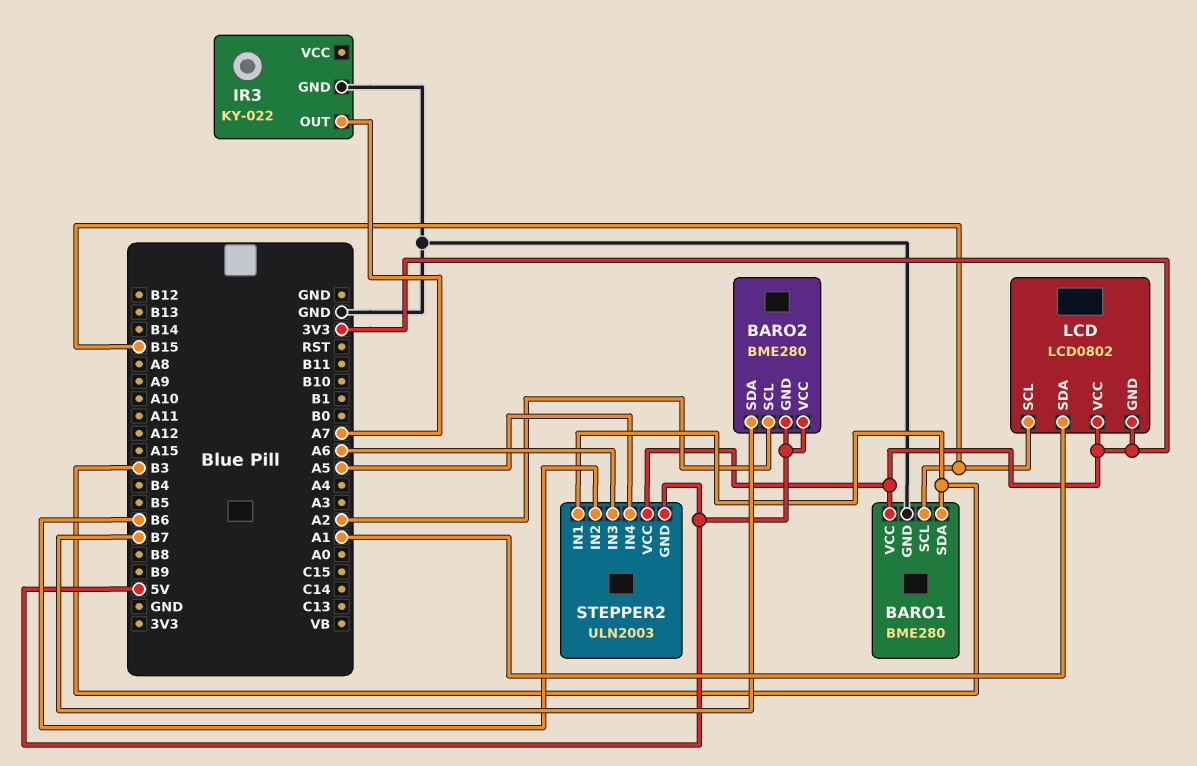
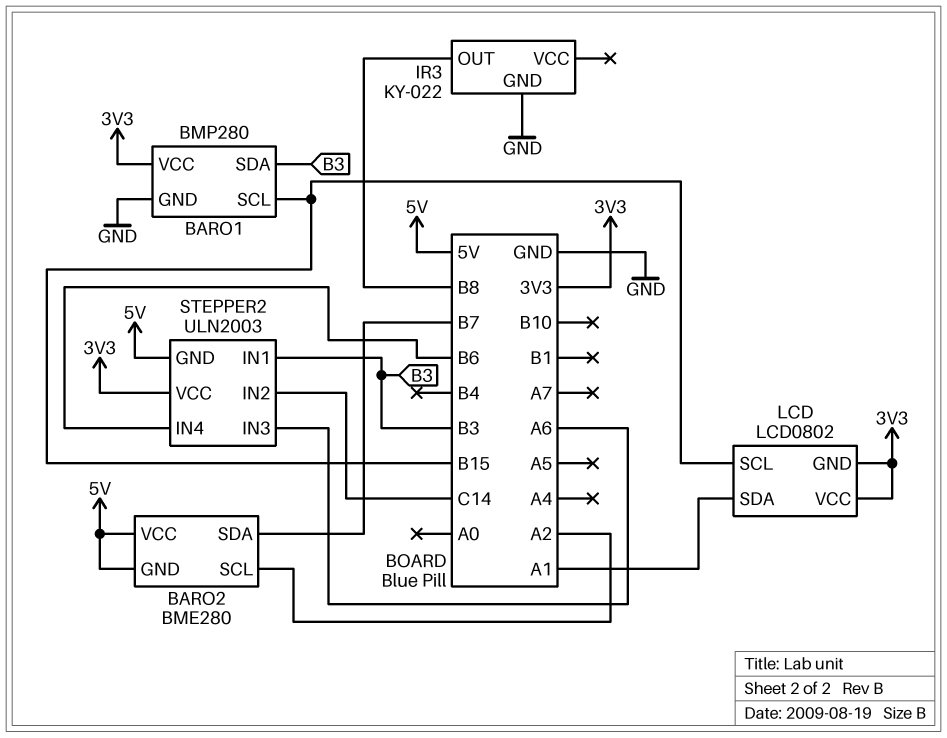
BARO1: BME280 -> BMP280
IR3 pin OUT: A7 -> B8
STEPPER2 pin IN2: B6 -> C14
STEPPER2 pin IN4: A5 -> B6

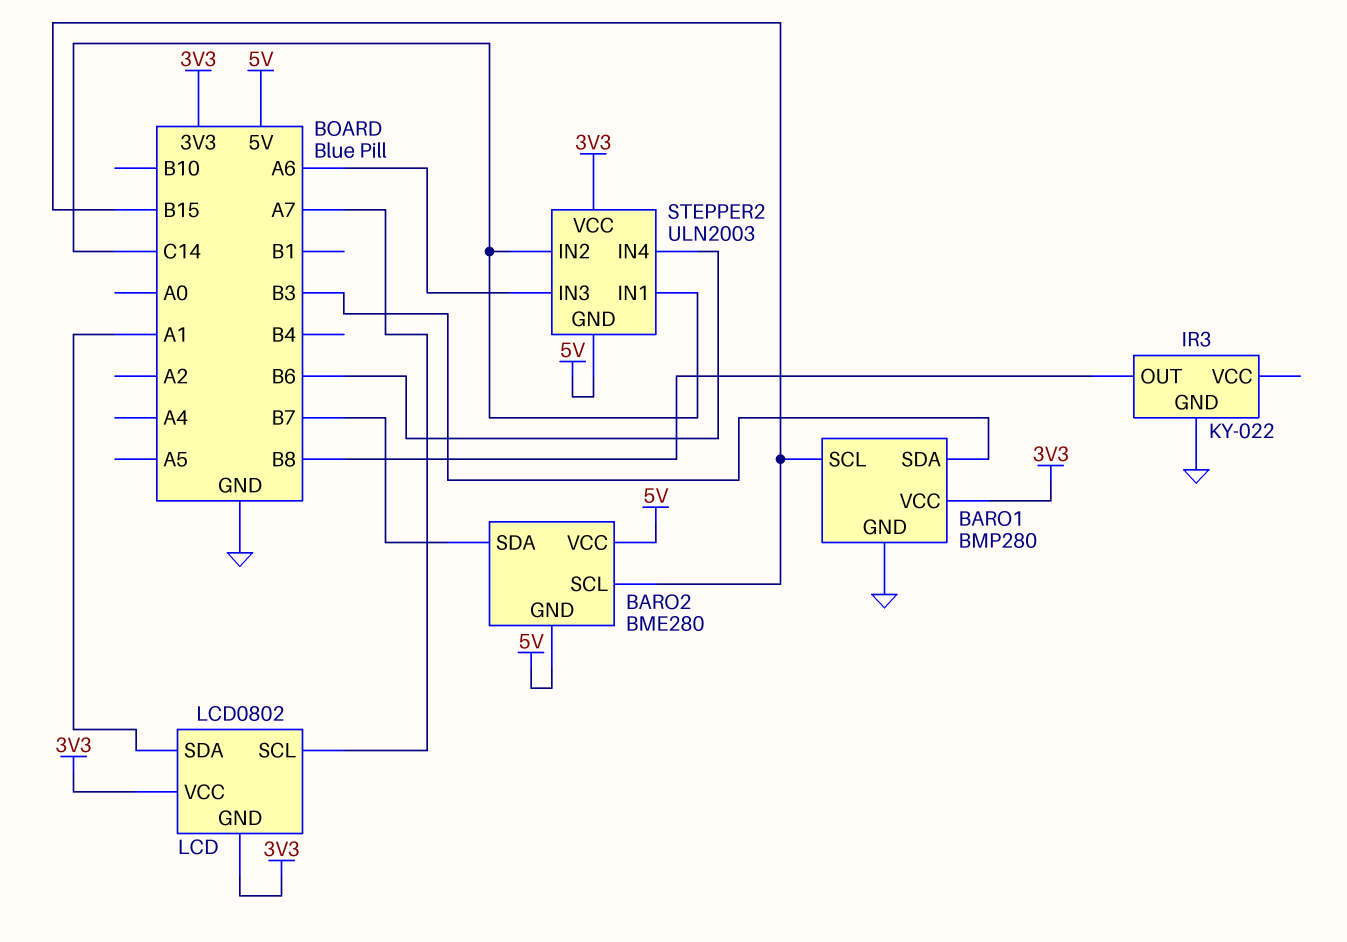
BARO2 pin SCL: A2 -> B15
LCD pin SCL: B15 -> A7
STEPPER2 pin IN1: B3 -> C14

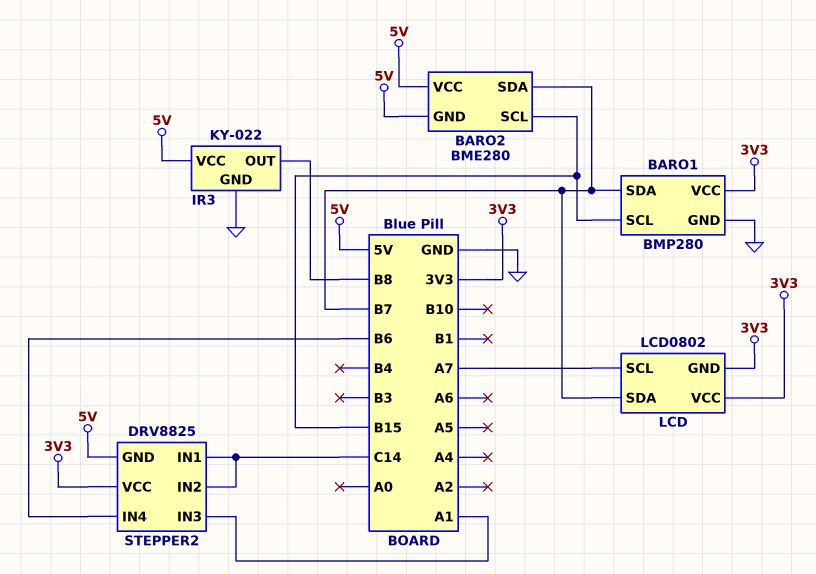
BARO1 pin SDA: B3 -> B7
IR3 pin VCC: none -> 5V
LCD pin SDA: A1 -> B7
STEPPER2: ULN2003 -> DRV8825
STEPPER2 pin IN3: A6 -> A1

